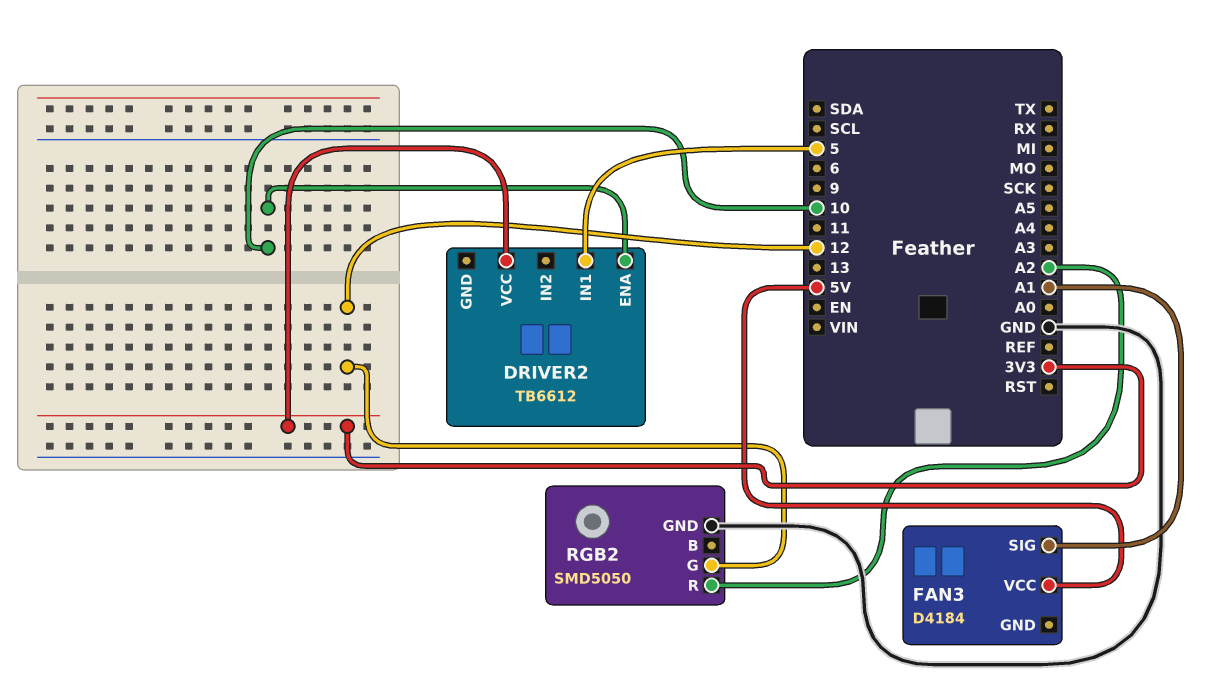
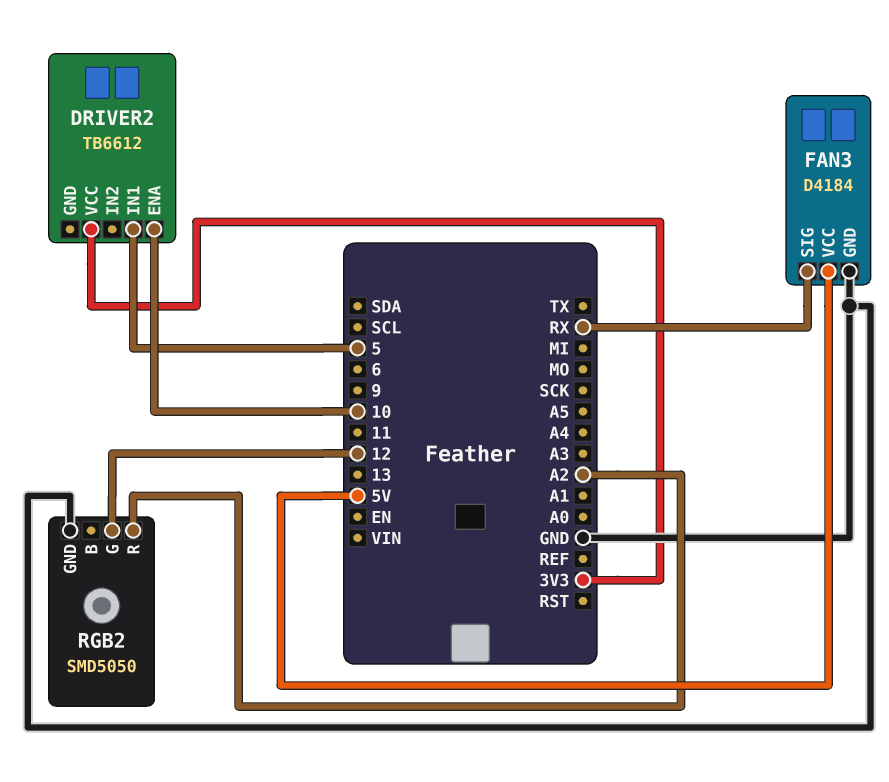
FAN3 pin GND: none -> GND
FAN3 pin SIG: A1 -> RX

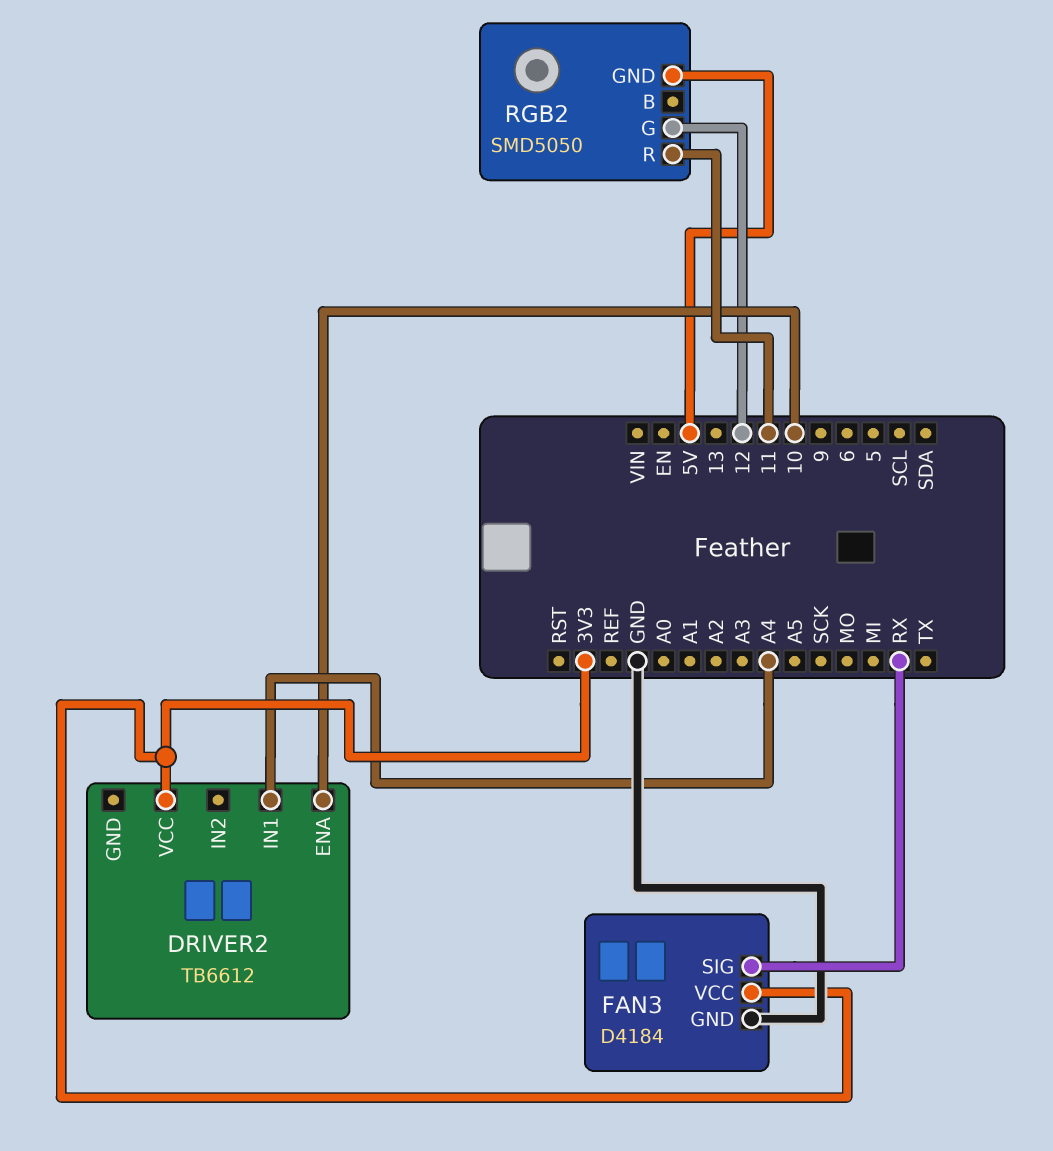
DRIVER2 pin IN1: 5 -> A4
FAN3 pin VCC: 5V -> 3V3
RGB2 pin GND: GND -> 5V
RGB2 pin R: A2 -> 11

